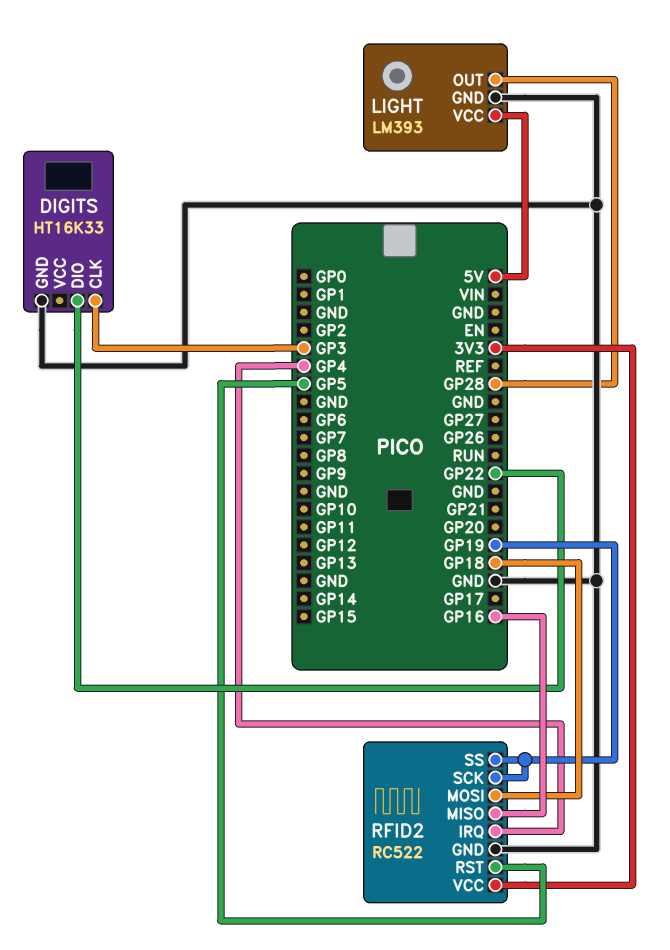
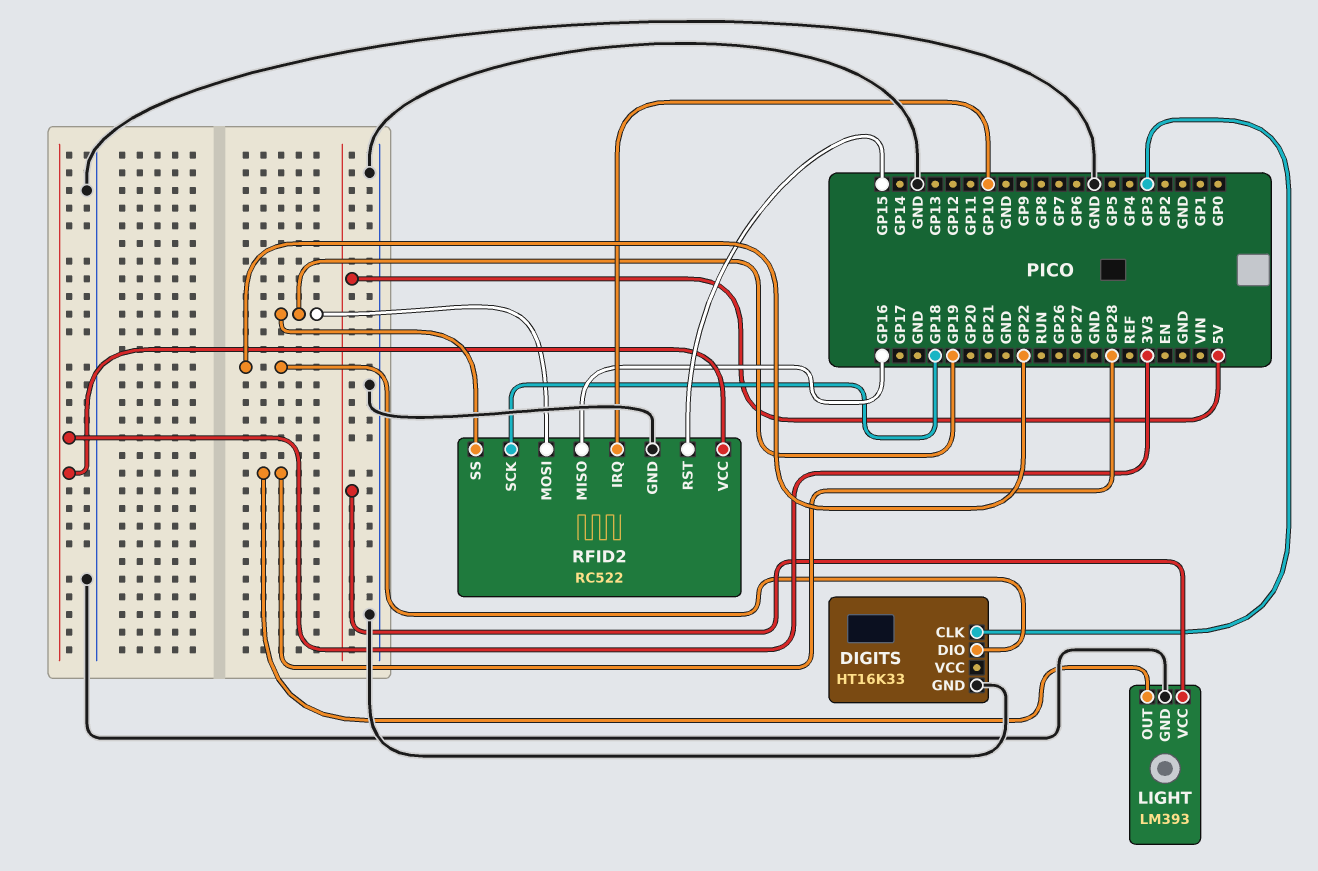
RFID2 pin IRQ: GP4 -> GP10
RFID2 pin MOSI: GP18 -> GP19
RFID2 pin RST: GP5 -> GP15
RFID2 pin SCK: GP19 -> GP18

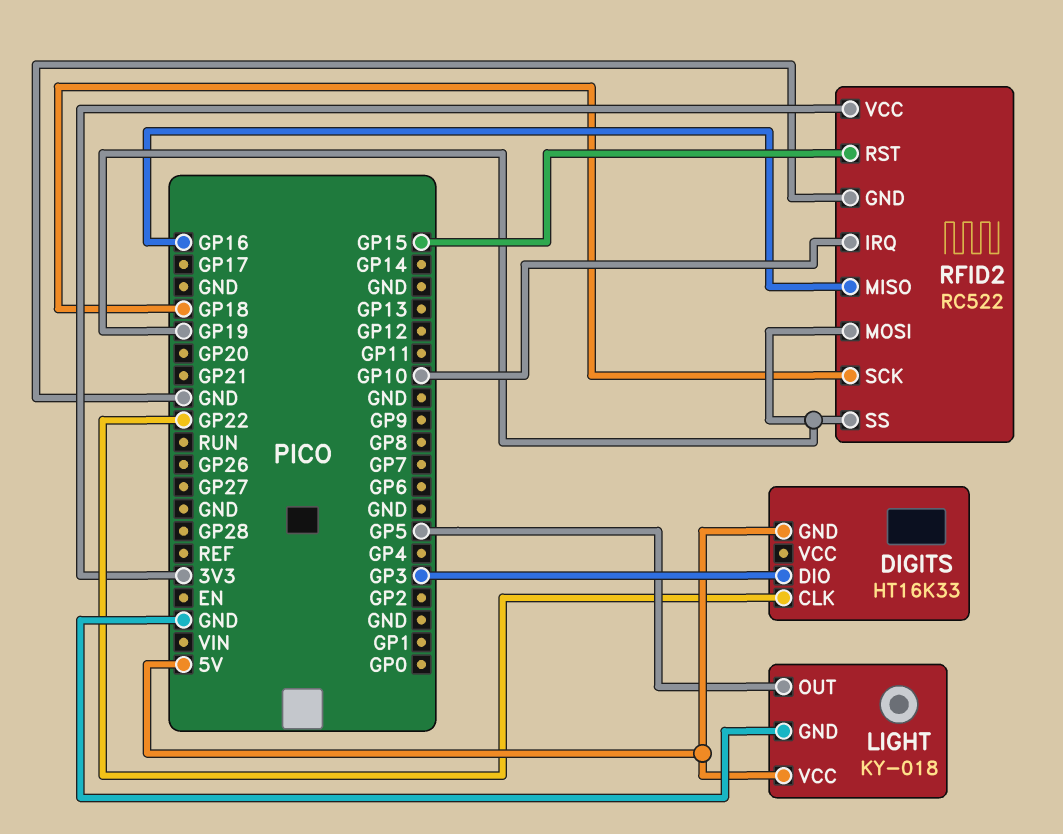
DIGITS pin CLK: GP3 -> GP22
DIGITS pin DIO: GP22 -> GP3
DIGITS pin GND: GND -> 5V
LIGHT: LM393 -> KY-018
LIGHT pin OUT: GP28 -> GP5

